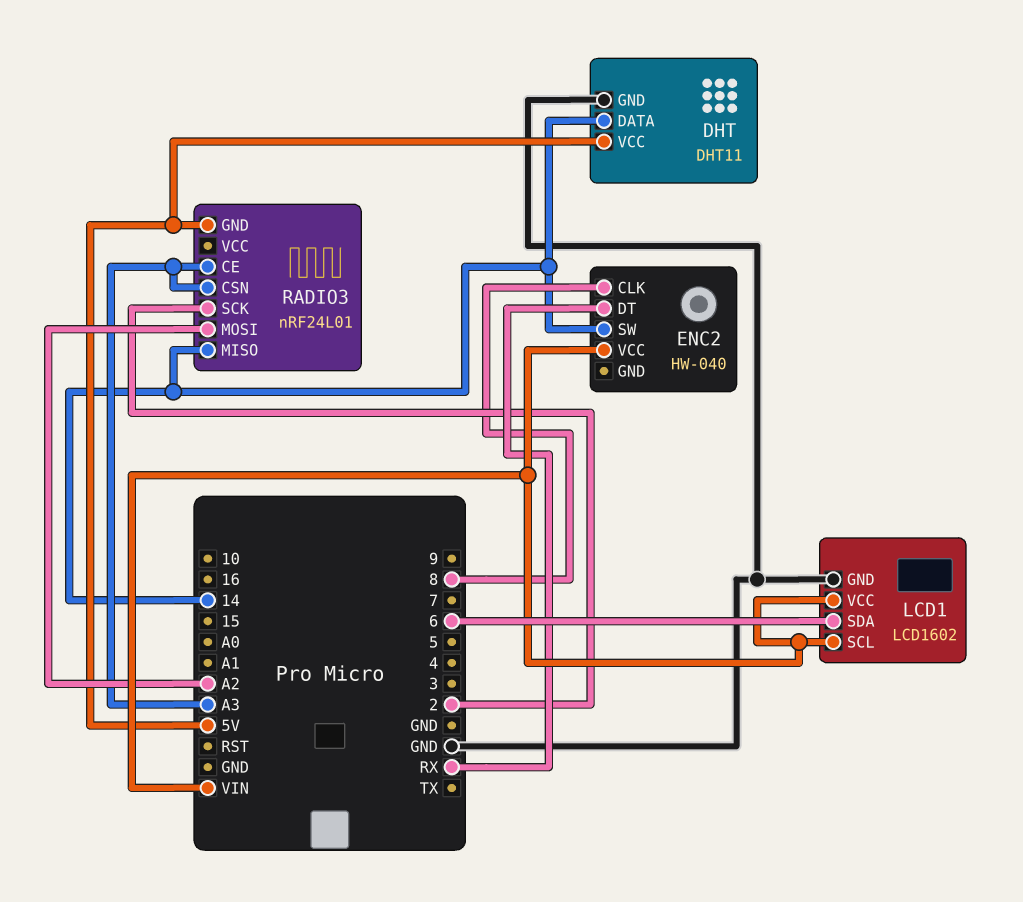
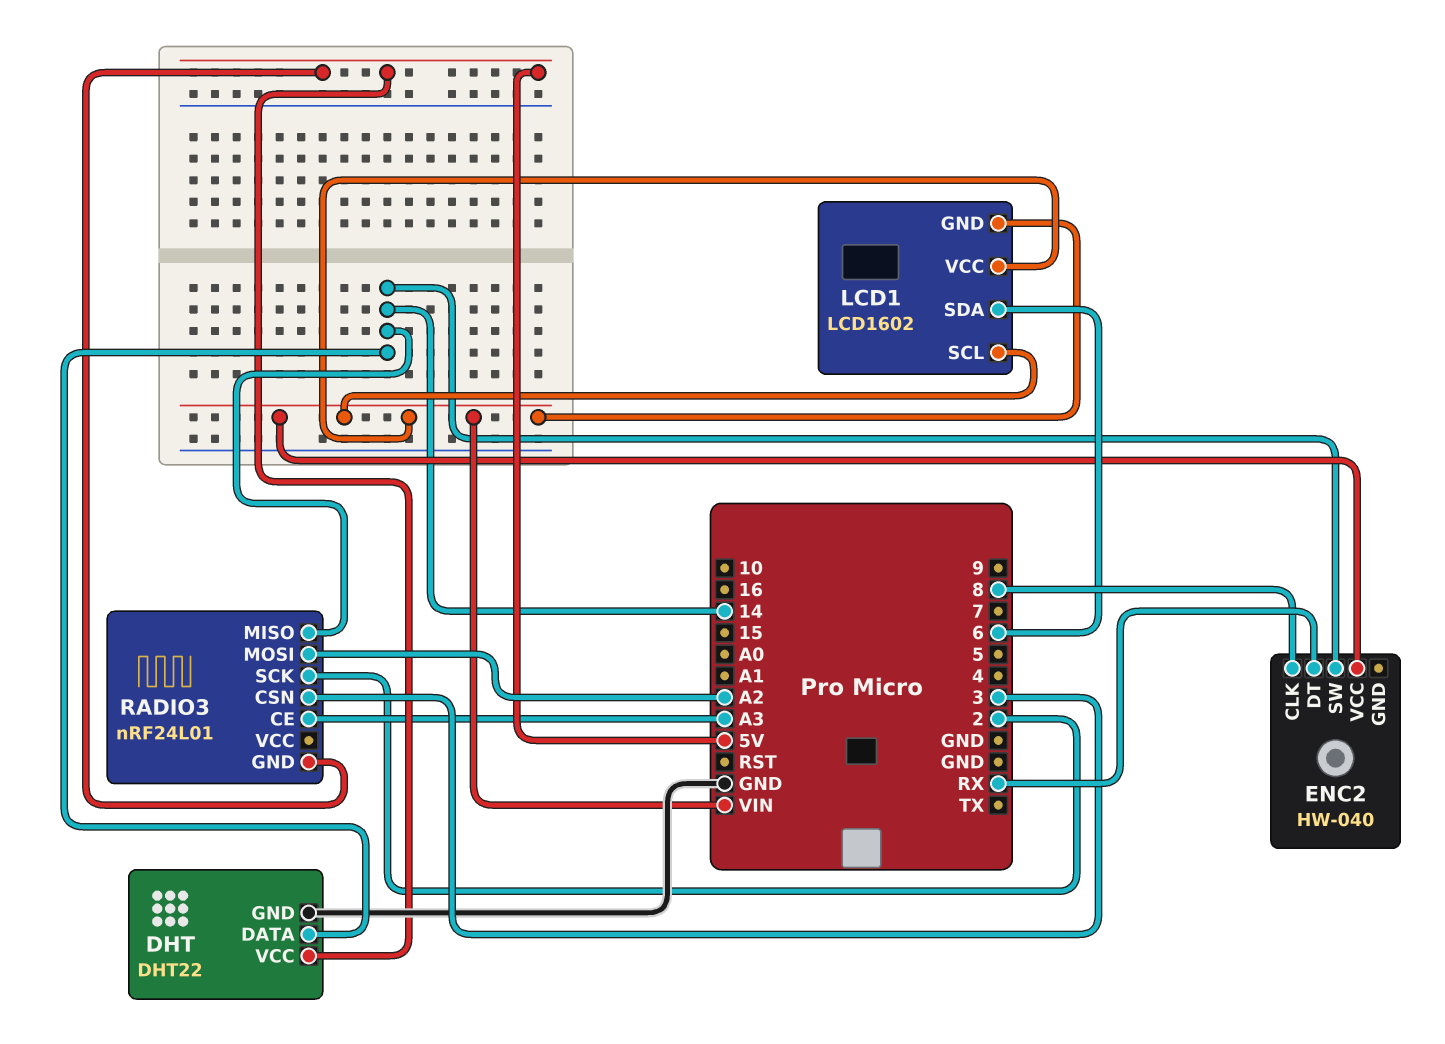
DHT: DHT11 -> DHT22
LCD1 pin GND: GND -> VIN
RADIO3 pin CSN: A3 -> 3

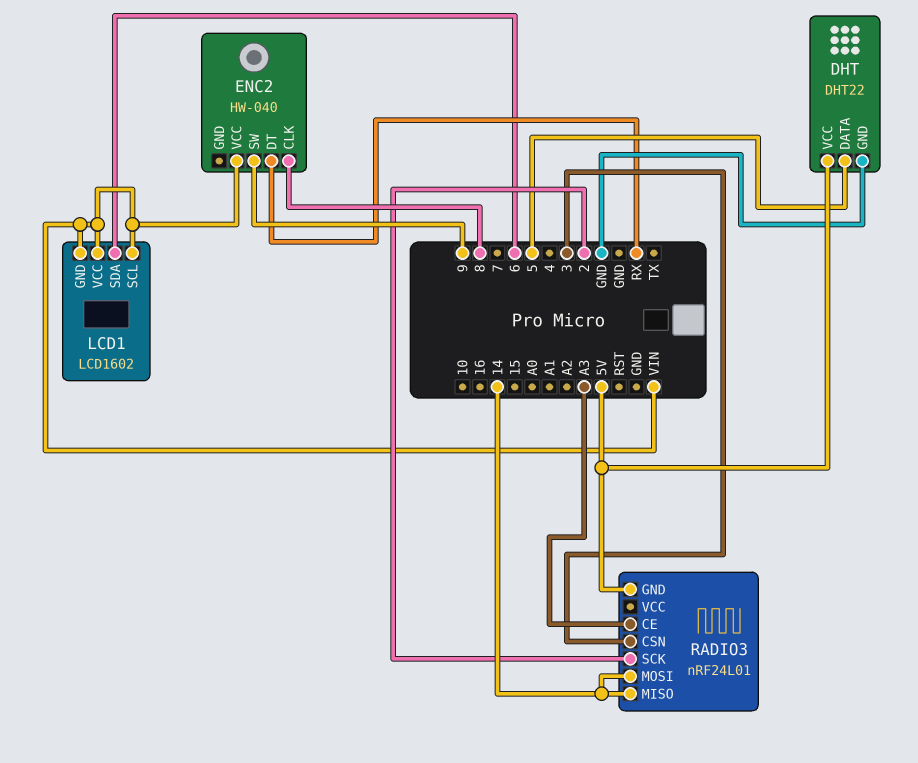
DHT pin DATA: 14 -> 5
ENC2 pin SW: 14 -> 9
RADIO3 pin MOSI: A2 -> 14

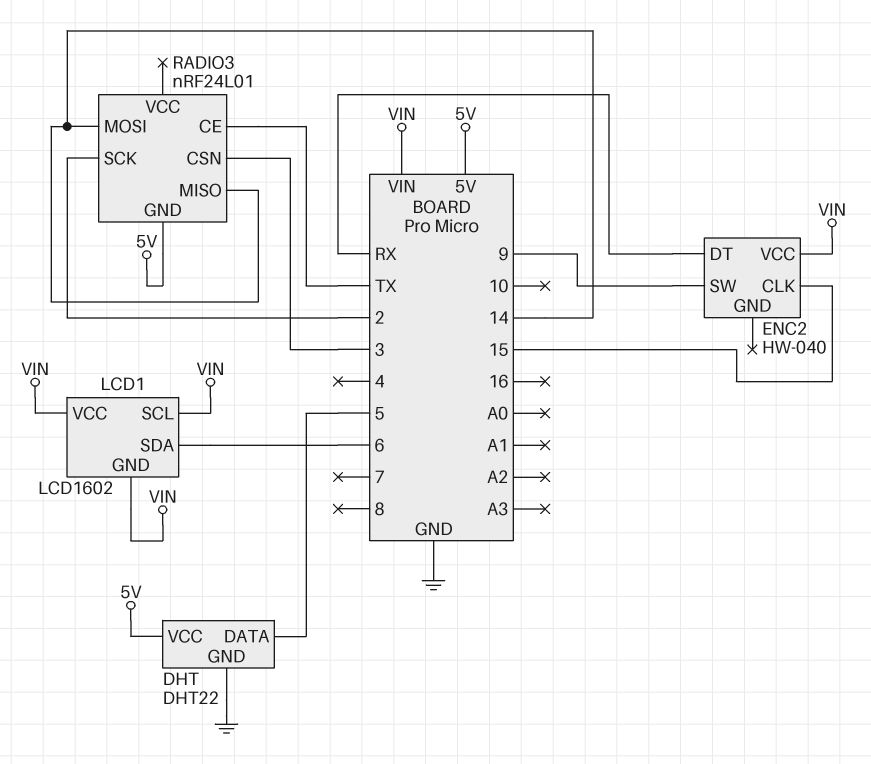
ENC2 pin CLK: 8 -> 15
RADIO3 pin CE: A3 -> TX

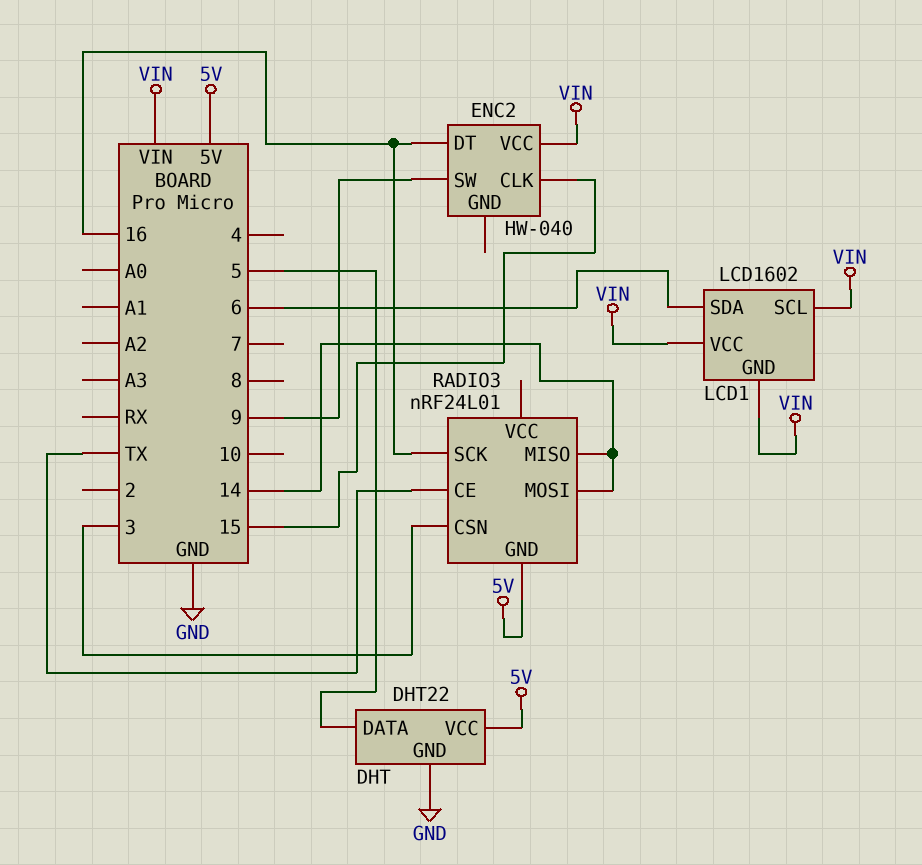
ENC2 pin DT: RX -> 16
RADIO3 pin SCK: 2 -> 16

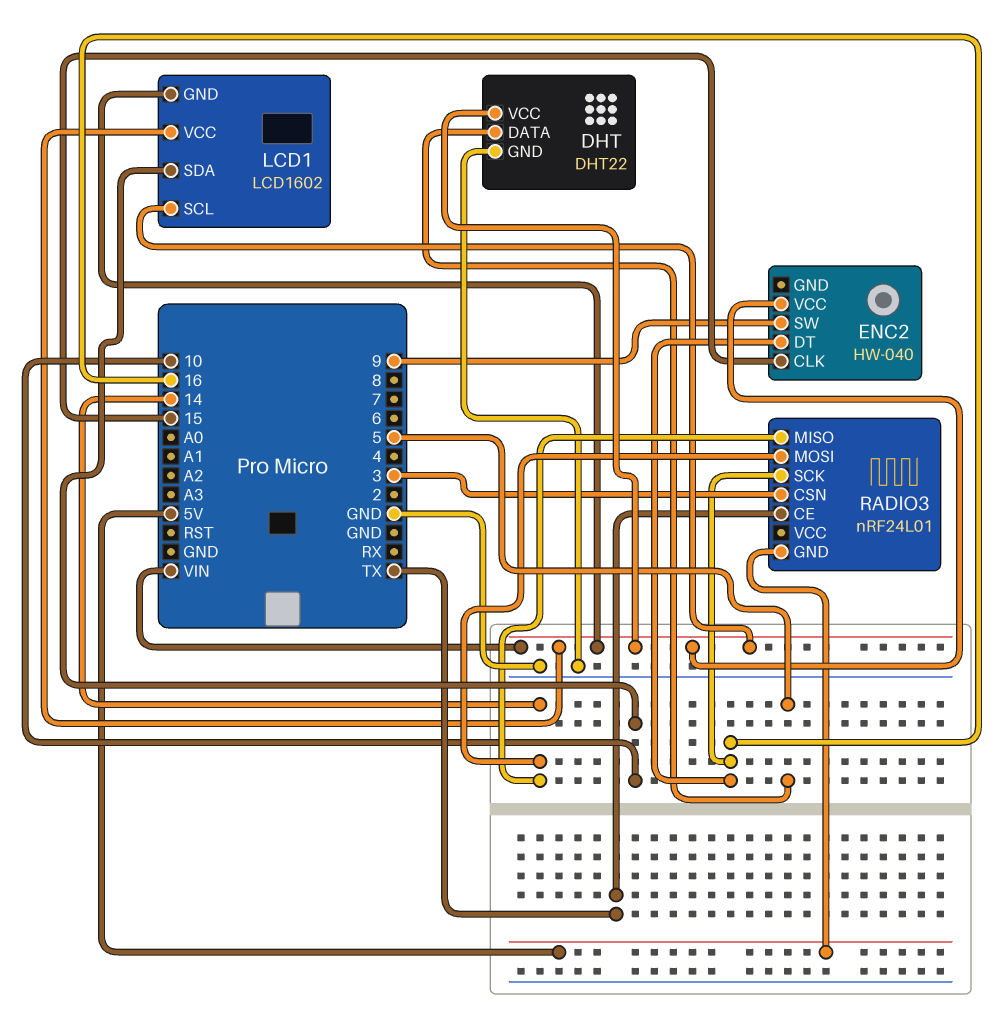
DHT pin VCC: 5V -> VIN
LCD1 pin SDA: 6 -> 10

